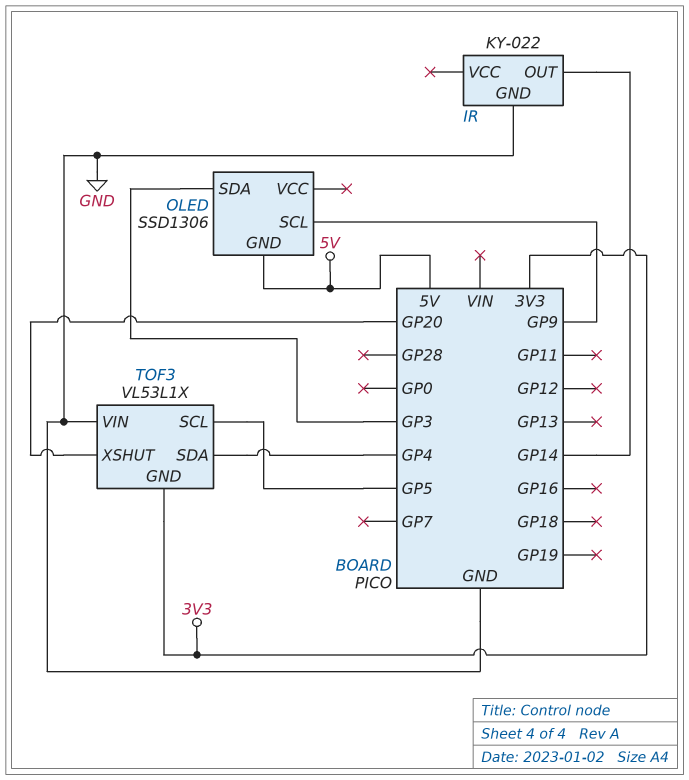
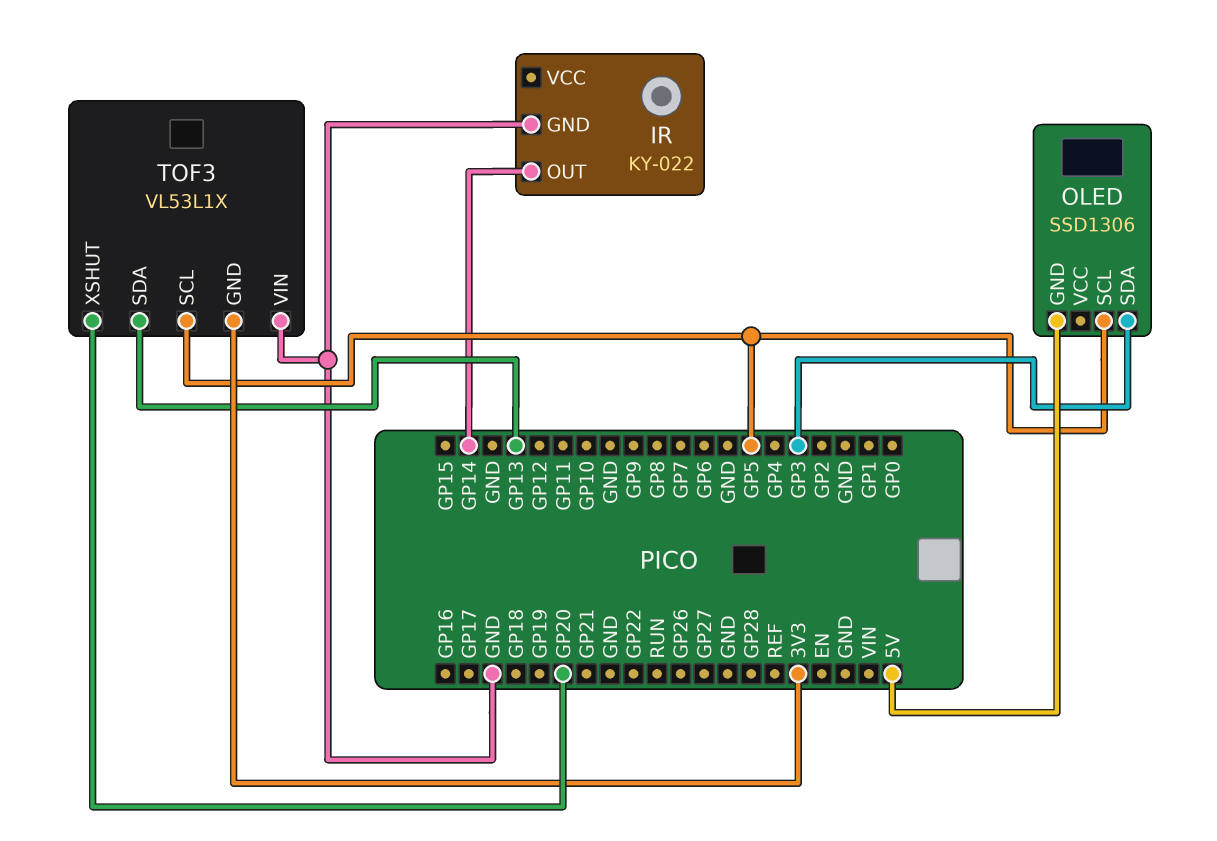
OLED pin SCL: GP9 -> GP5
TOF3 pin SDA: GP4 -> GP13

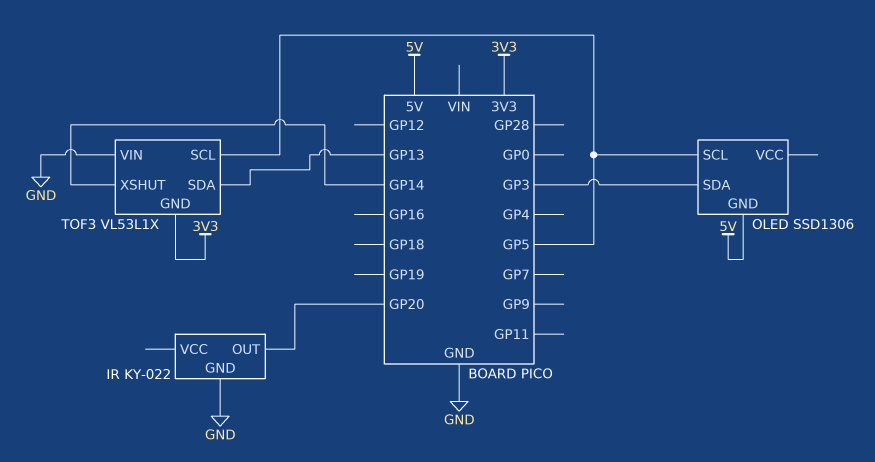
IR pin OUT: GP14 -> GP20
TOF3 pin XSHUT: GP20 -> GP14

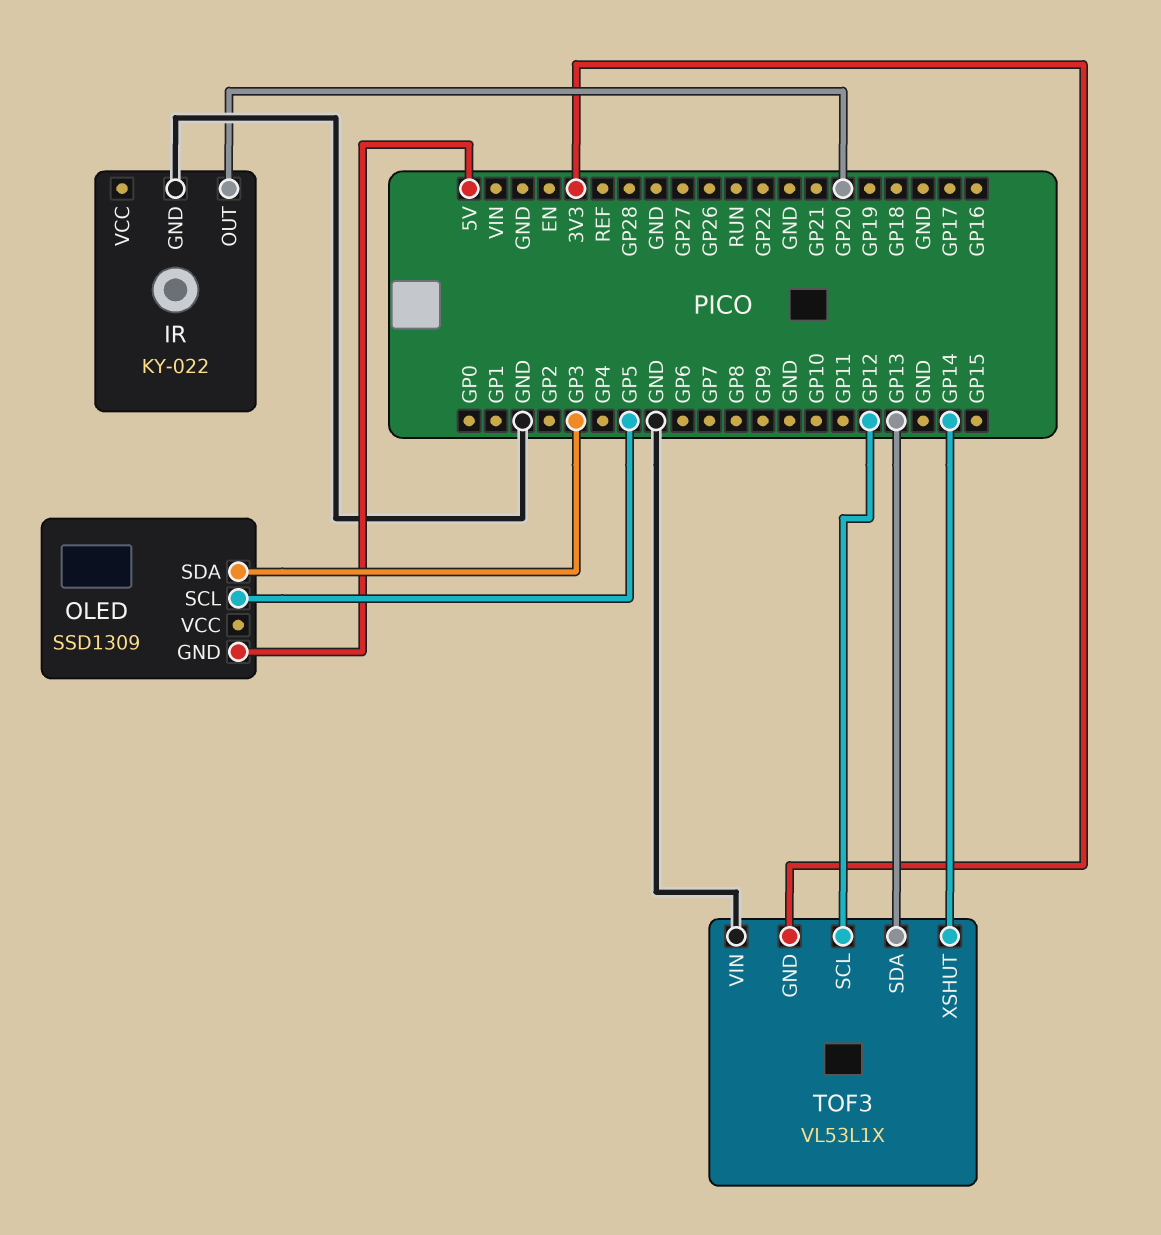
OLED: SSD1306 -> SSD1309
TOF3 pin SCL: GP5 -> GP12

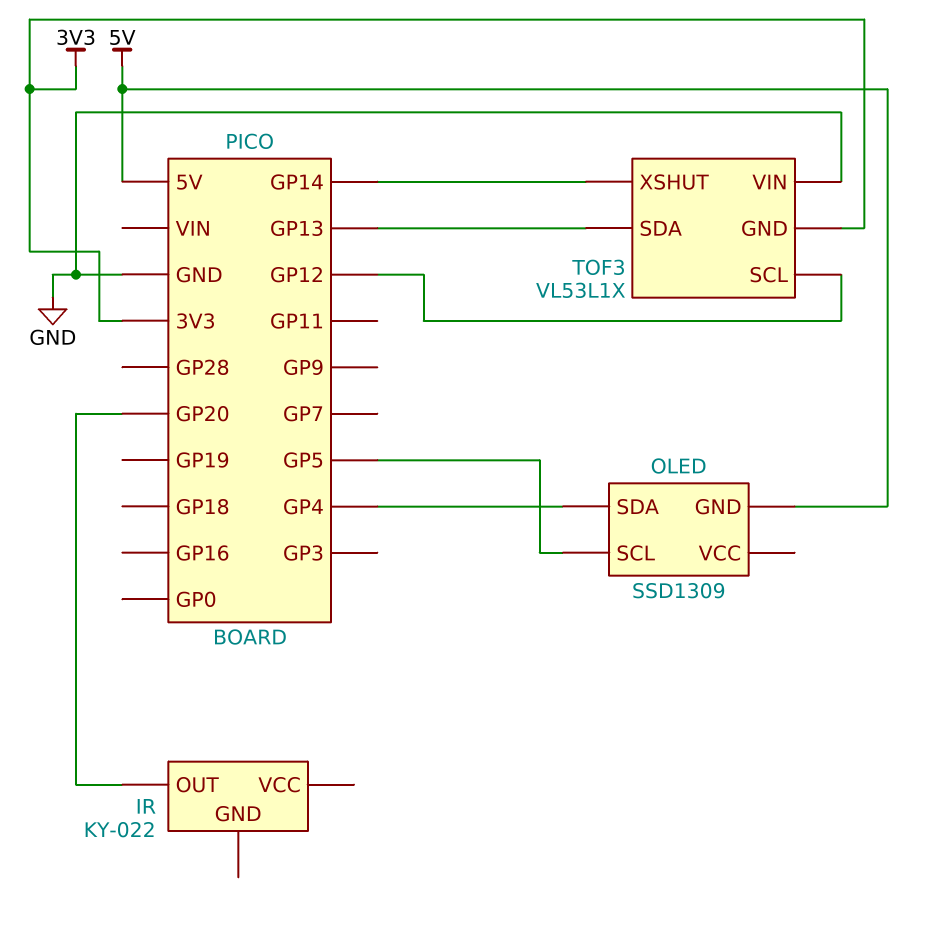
IR pin GND: GND -> none
OLED pin SDA: GP3 -> GP4

